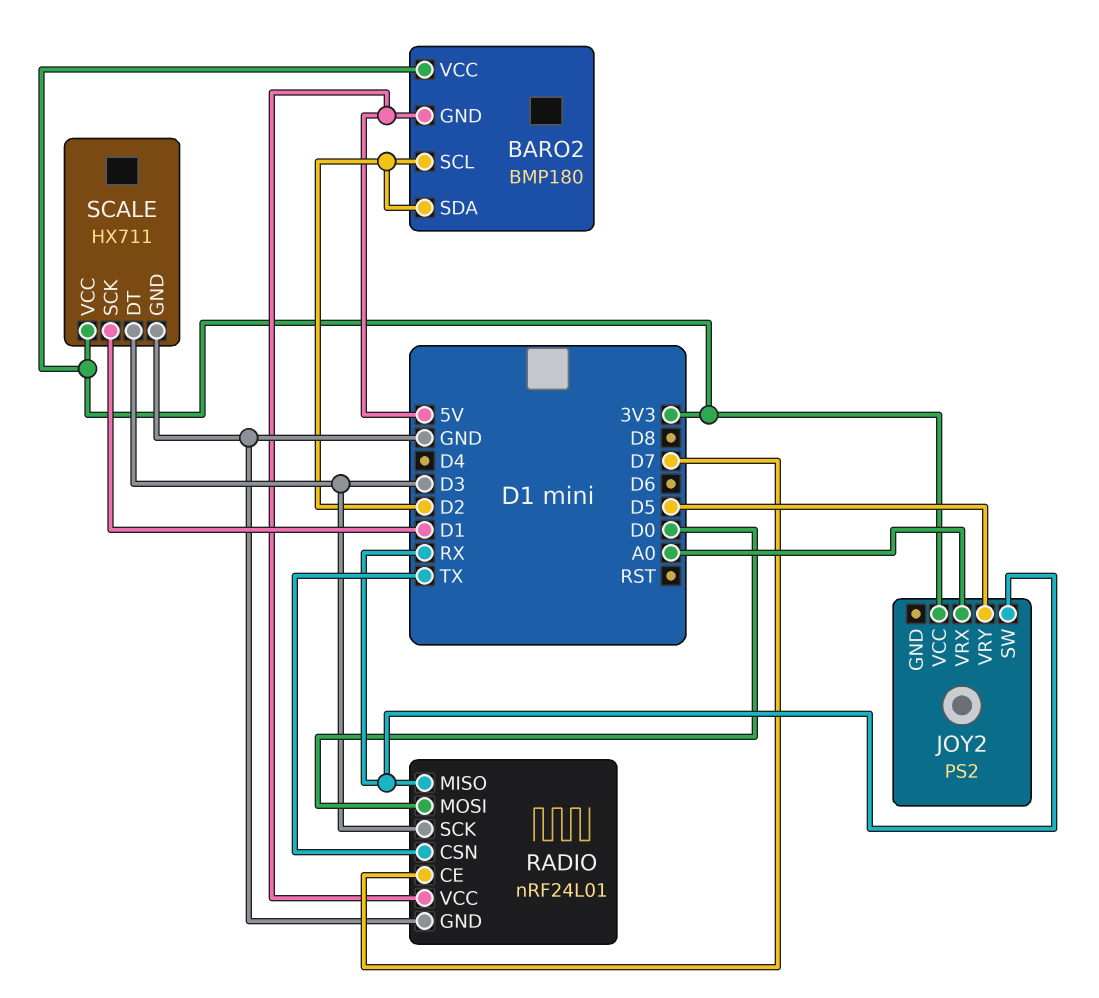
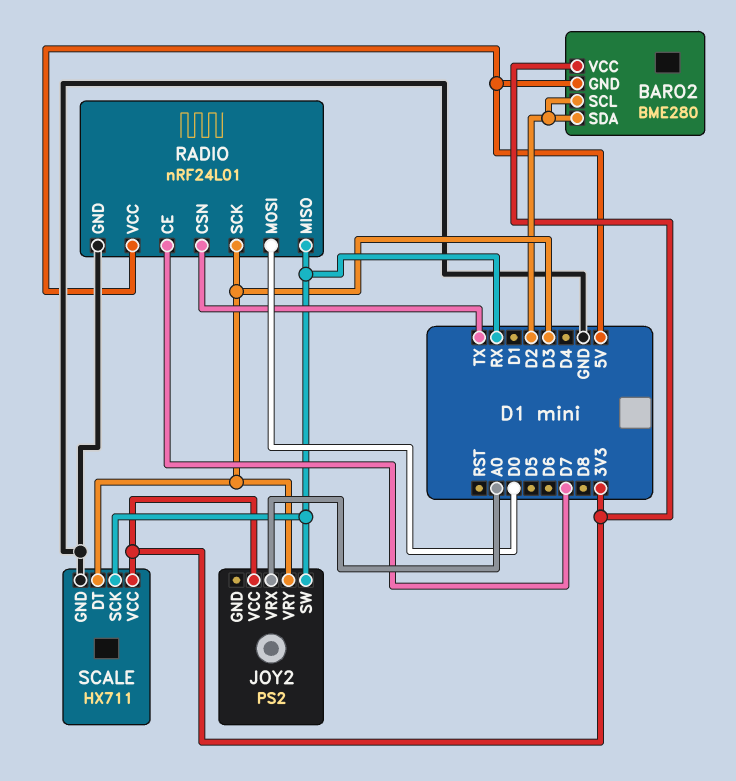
BARO2: BMP180 -> BME280
JOY2 pin VRY: D5 -> D3
SCALE pin SCK: D1 -> RX

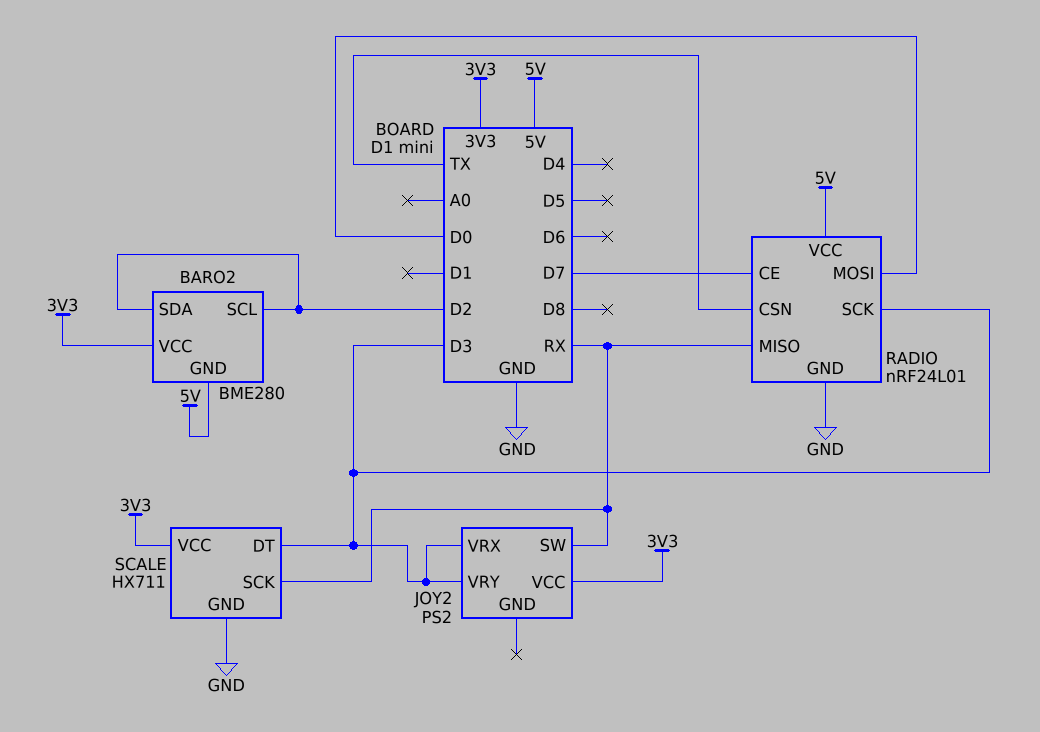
JOY2 pin VRX: A0 -> D3

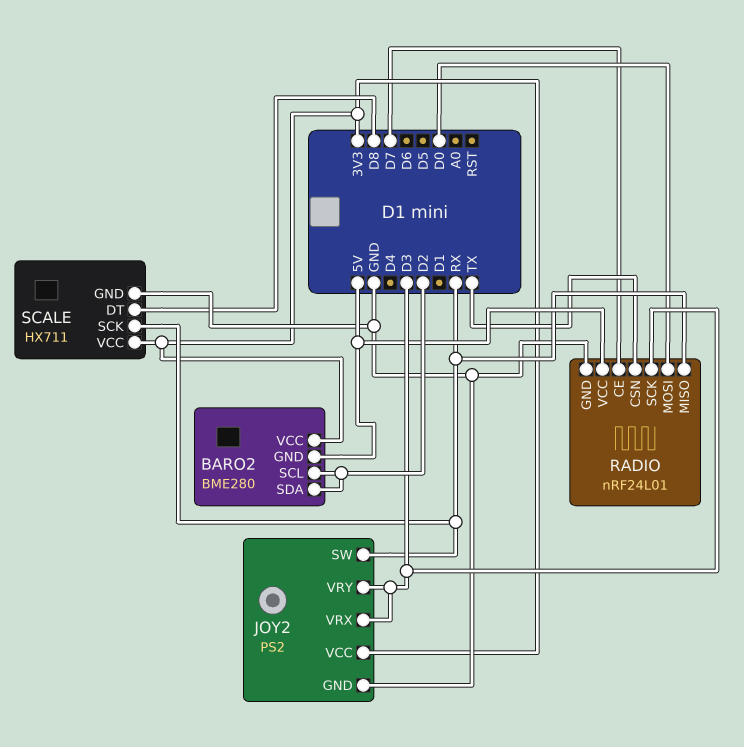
JOY2 pin GND: none -> GND
SCALE pin DT: D3 -> D8

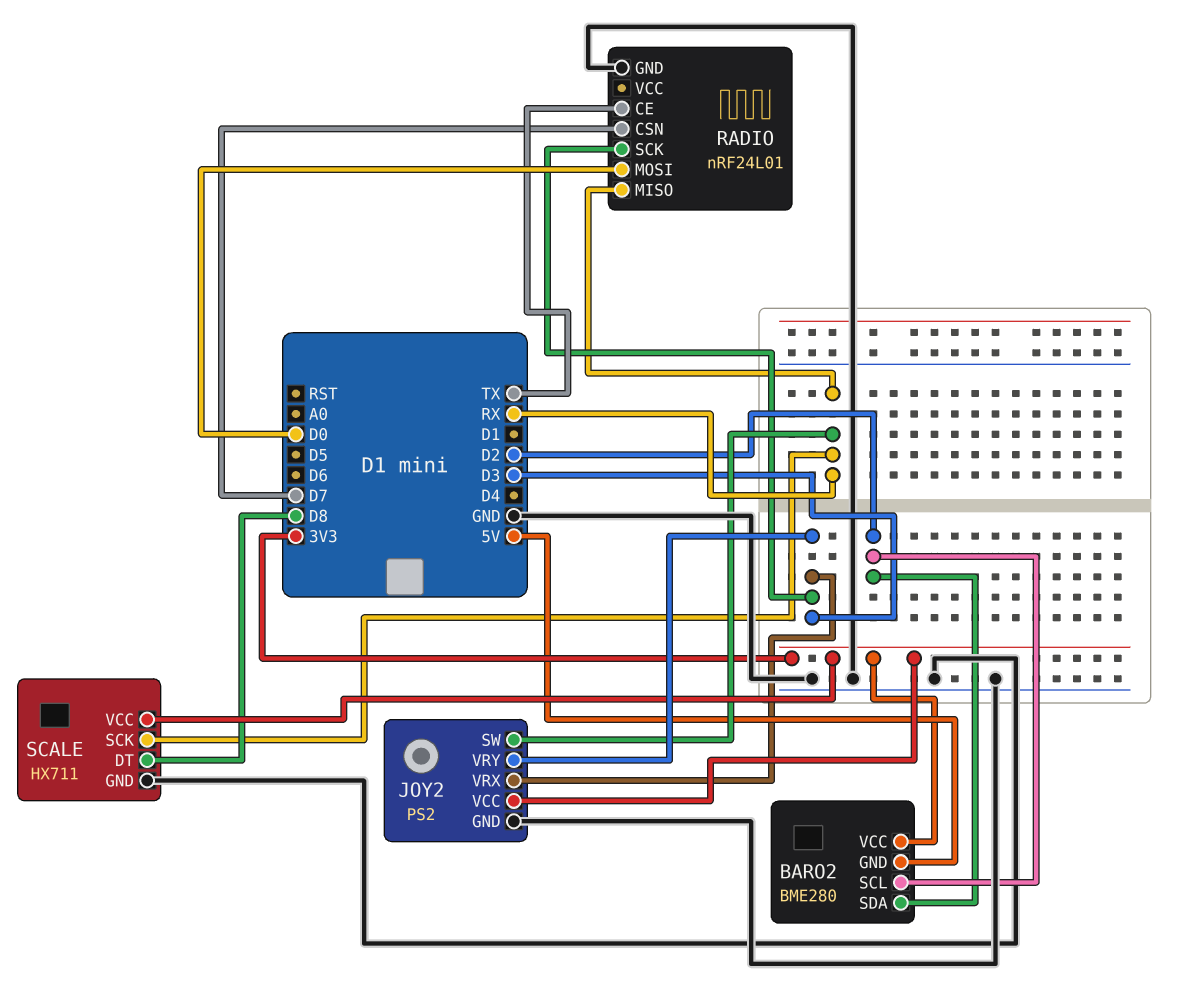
RADIO pin CE: D7 -> TX
RADIO pin CSN: TX -> D7
RADIO pin VCC: 5V -> none

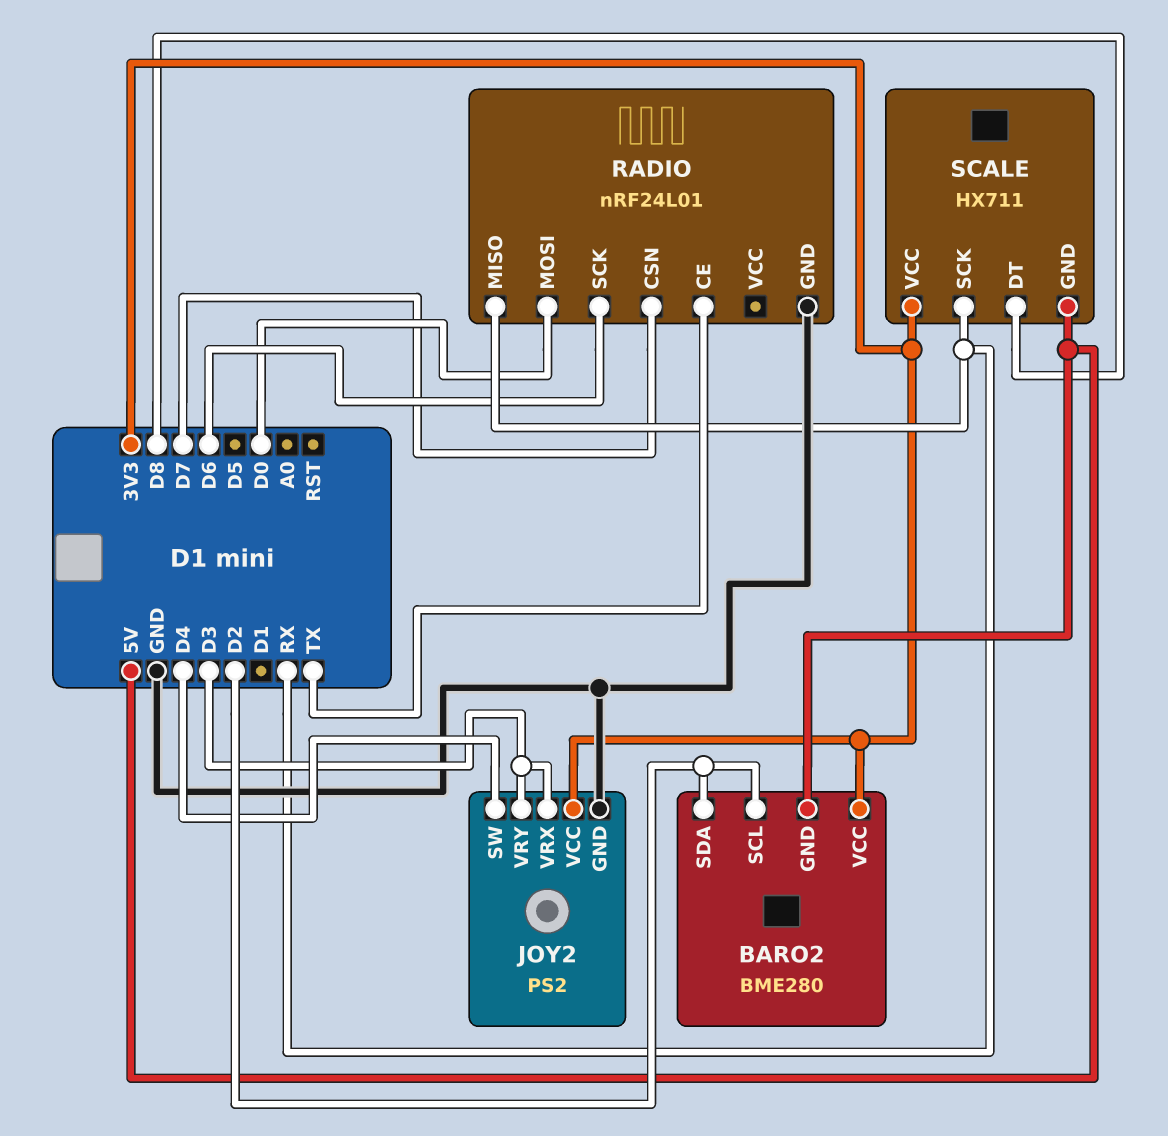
JOY2 pin SW: RX -> D4
RADIO pin SCK: D3 -> D6
SCALE pin GND: GND -> 5V

